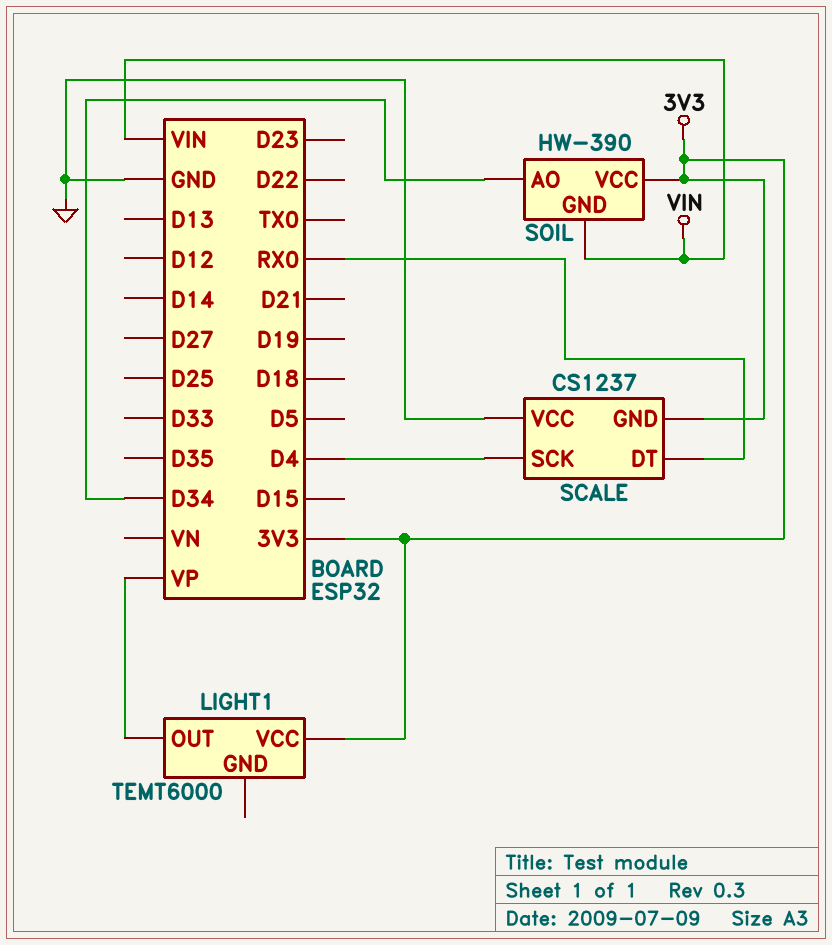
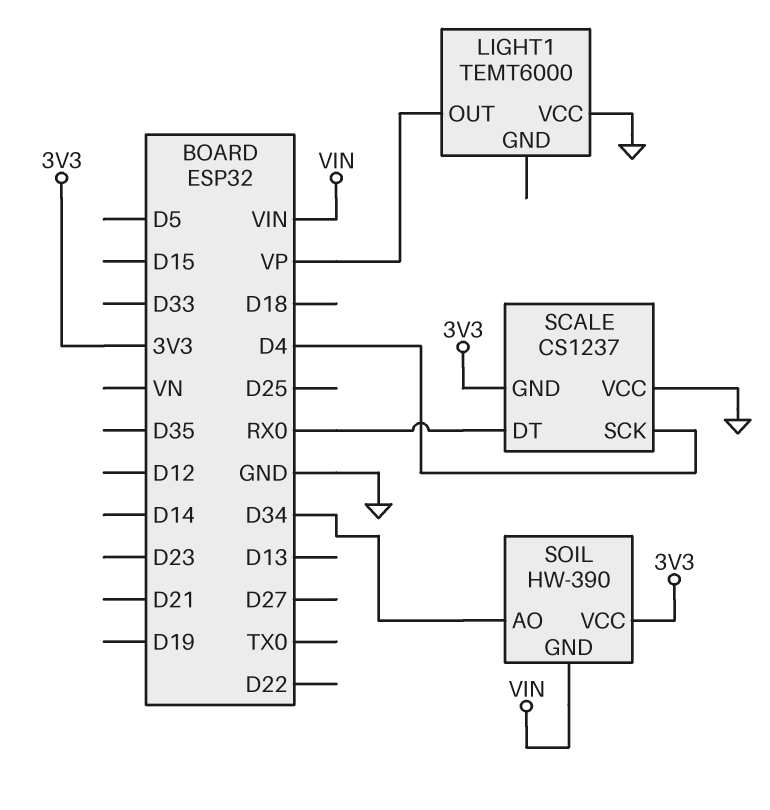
LIGHT1 pin VCC: 3V3 -> GND

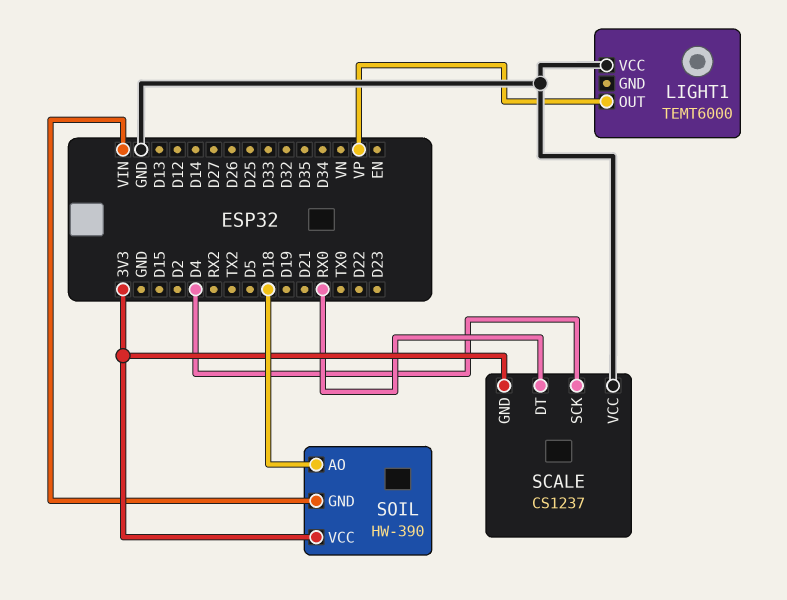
SOIL pin AO: D34 -> D18

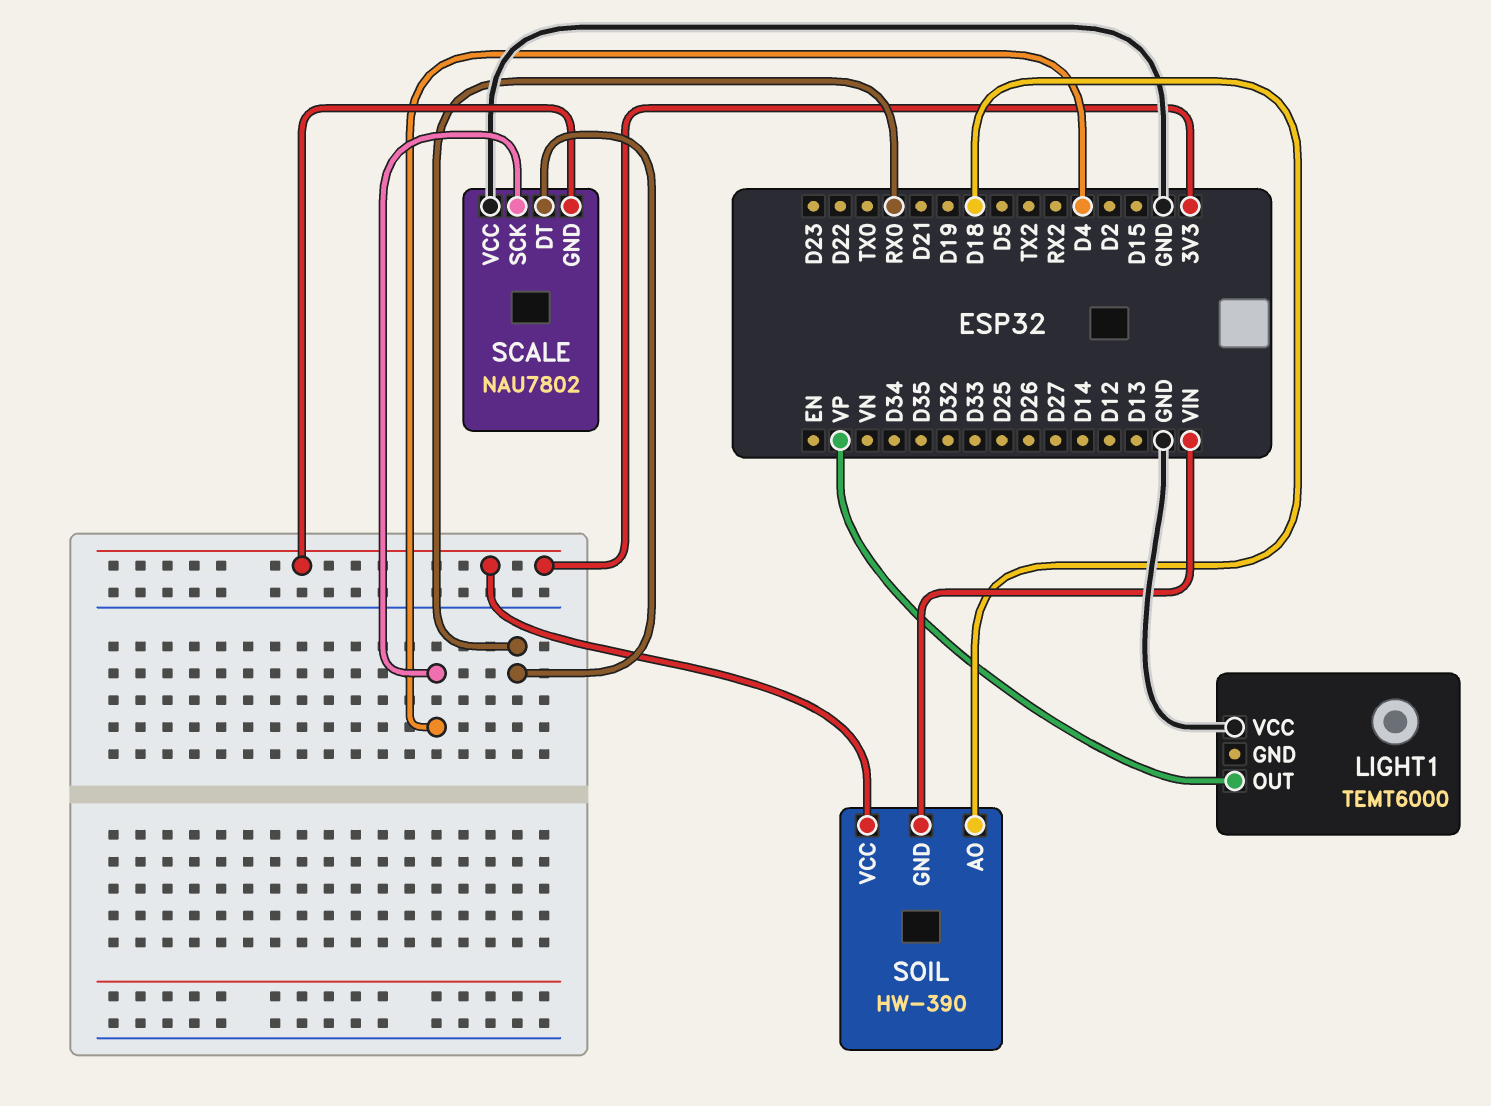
SCALE: CS1237 -> NAU7802

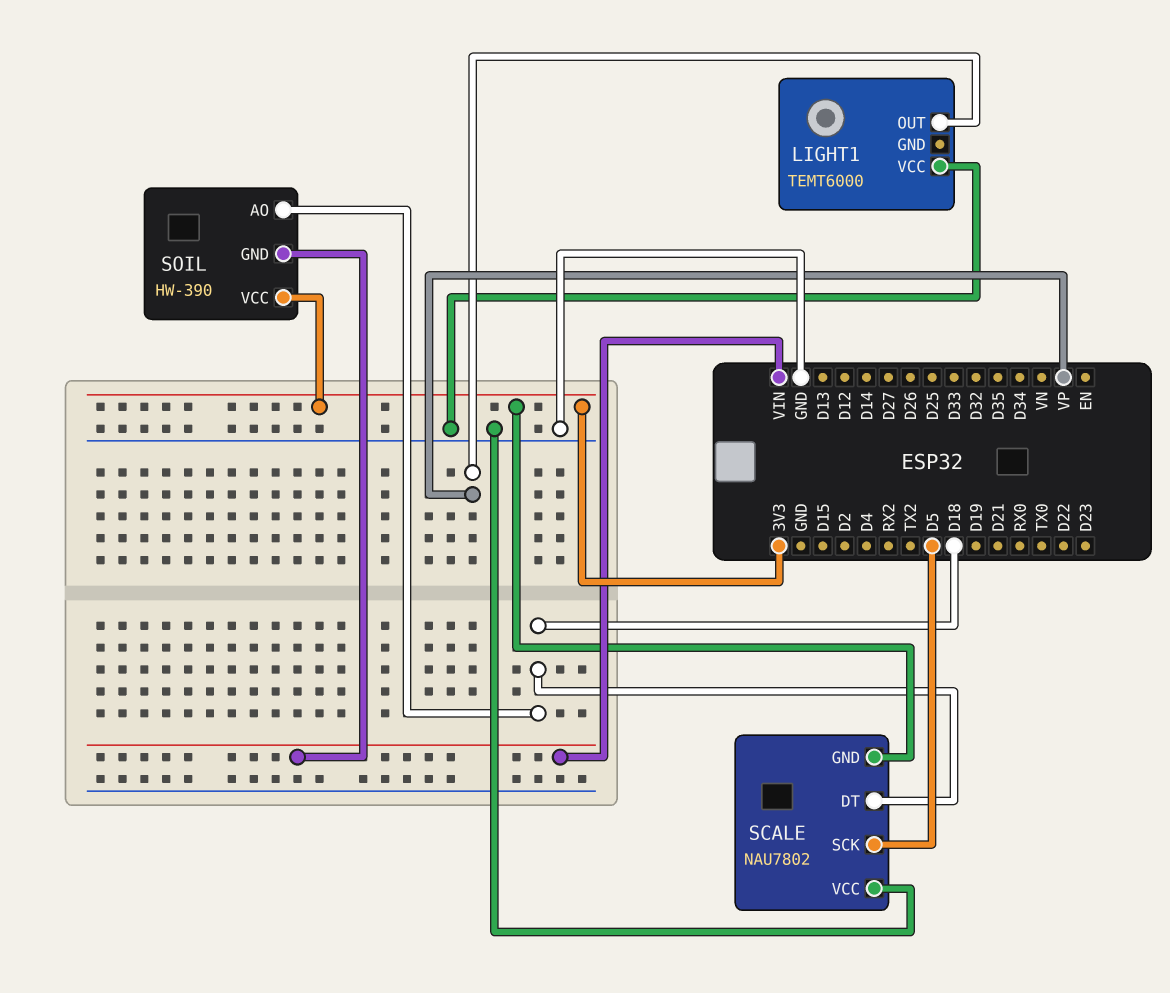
SCALE pin DT: RX0 -> D18
SCALE pin SCK: D4 -> D5

